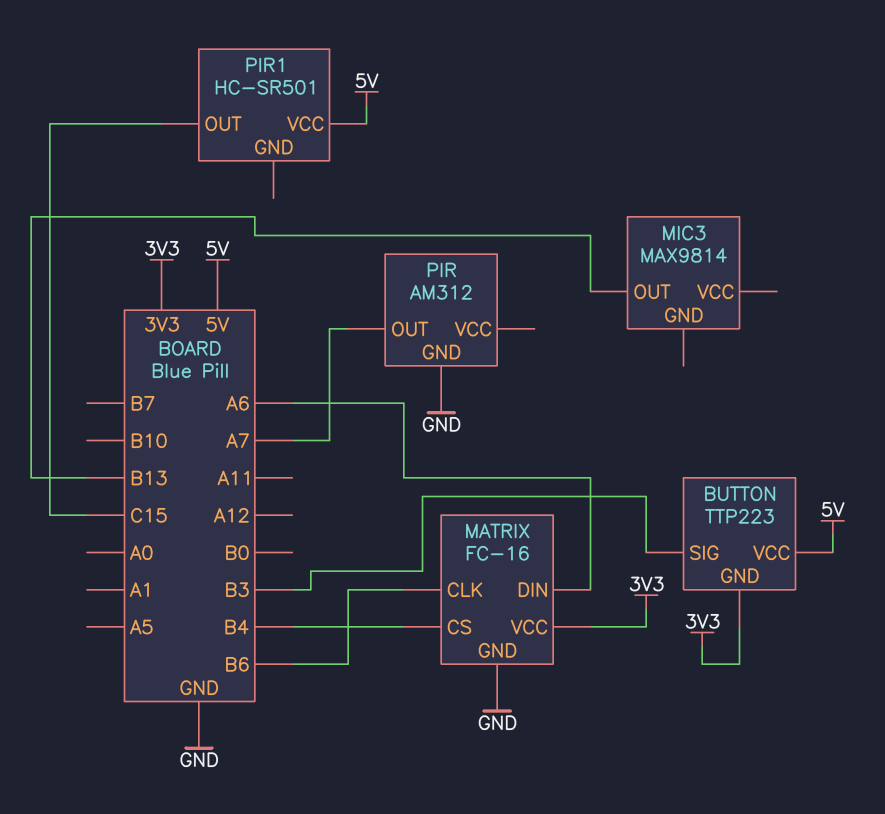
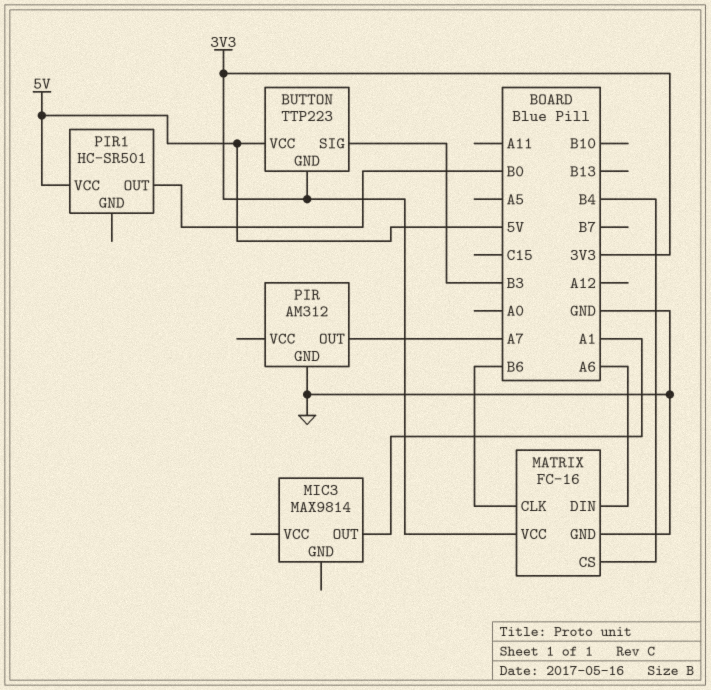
MIC3 pin OUT: B13 -> A1
PIR1 pin OUT: C15 -> B0

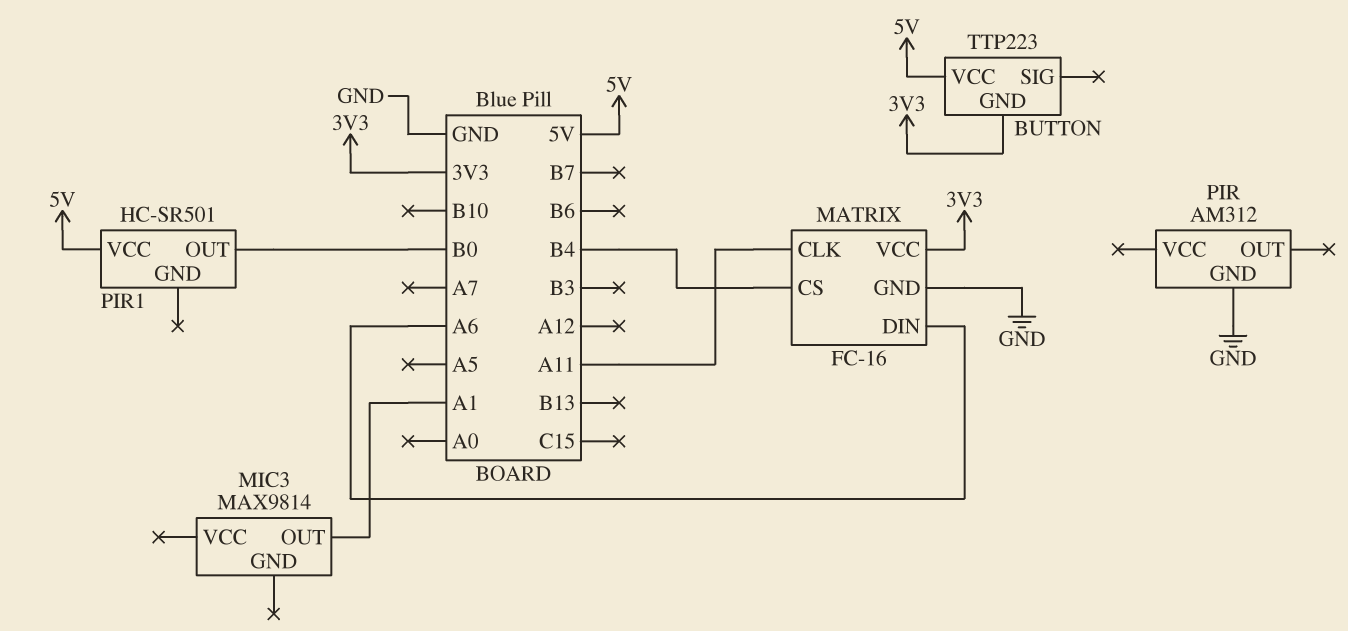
BUTTON pin SIG: B3 -> none
MATRIX pin CLK: B6 -> A11
PIR pin OUT: A7 -> none

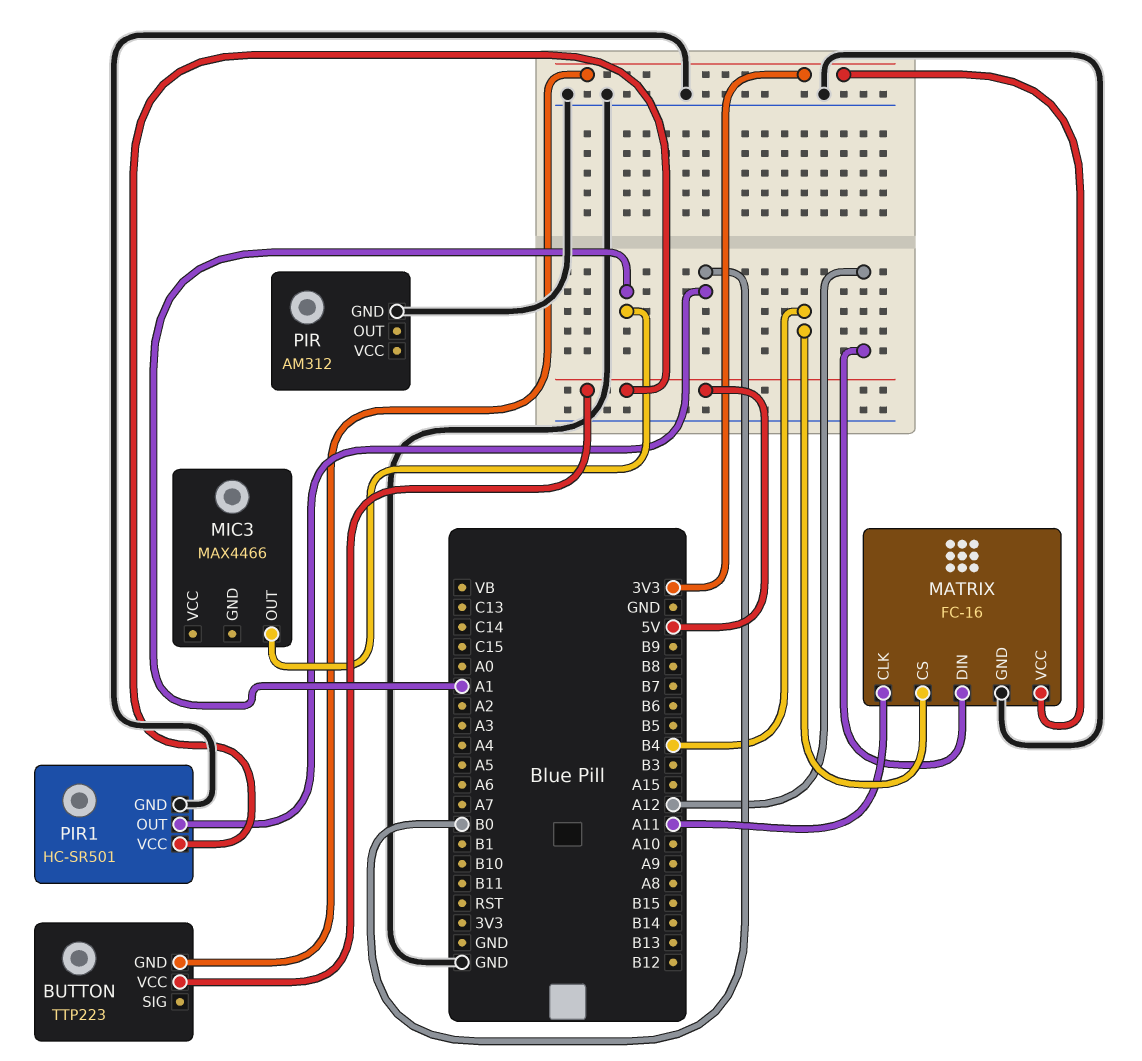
MATRIX pin DIN: A6 -> A12
MIC3: MAX9814 -> MAX4466
PIR1 pin GND: none -> GND

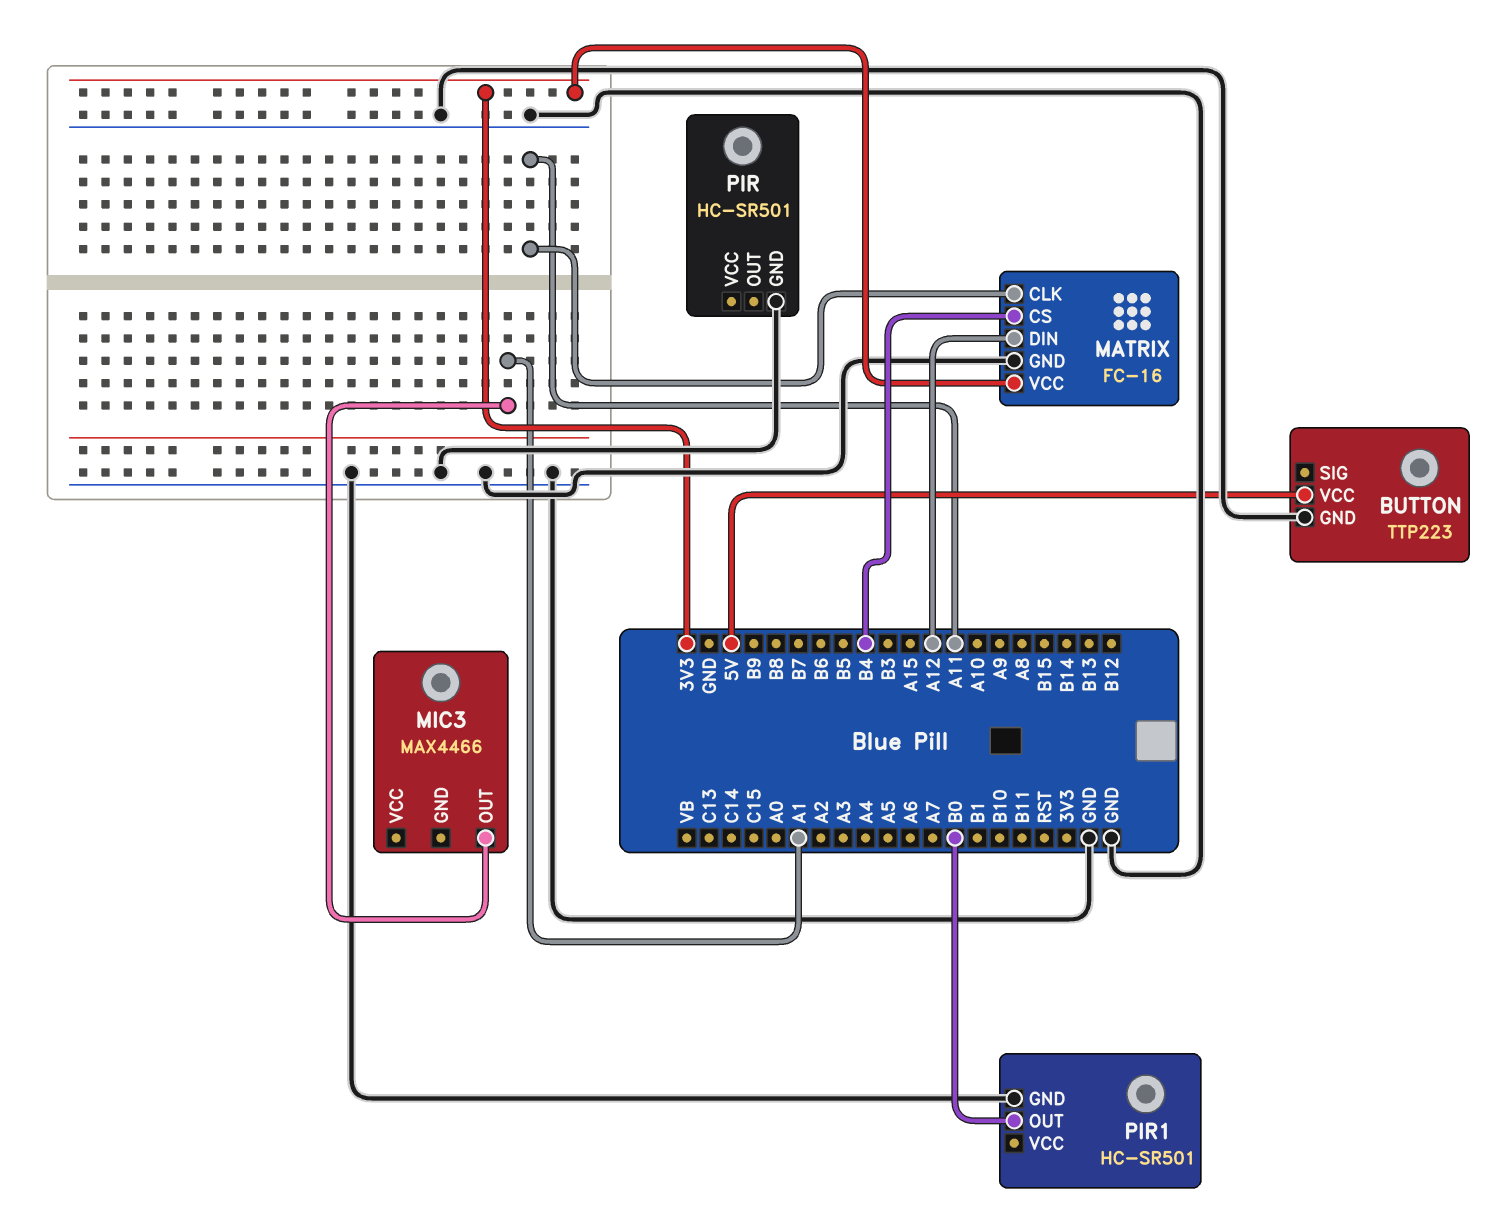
BUTTON pin GND: 3V3 -> GND
PIR: AM312 -> HC-SR501
PIR1 pin VCC: 5V -> none

